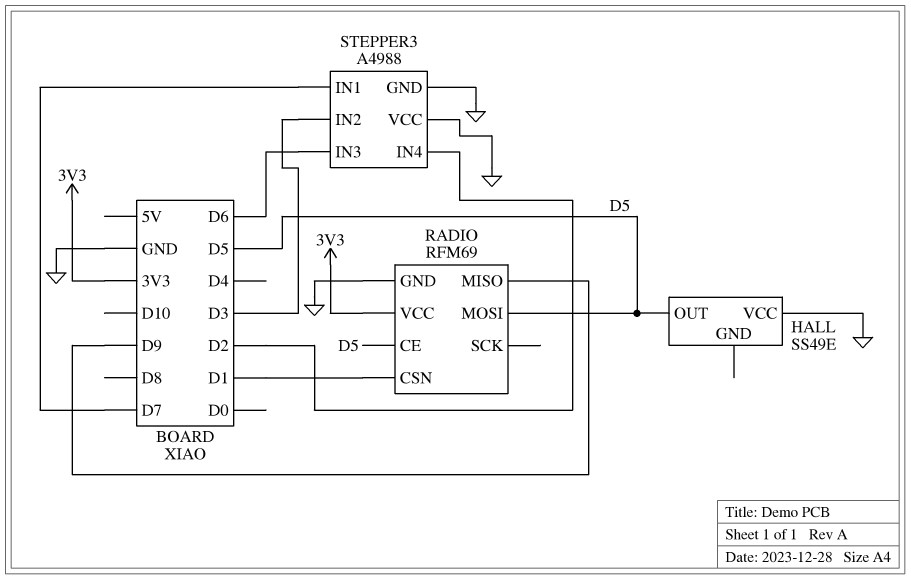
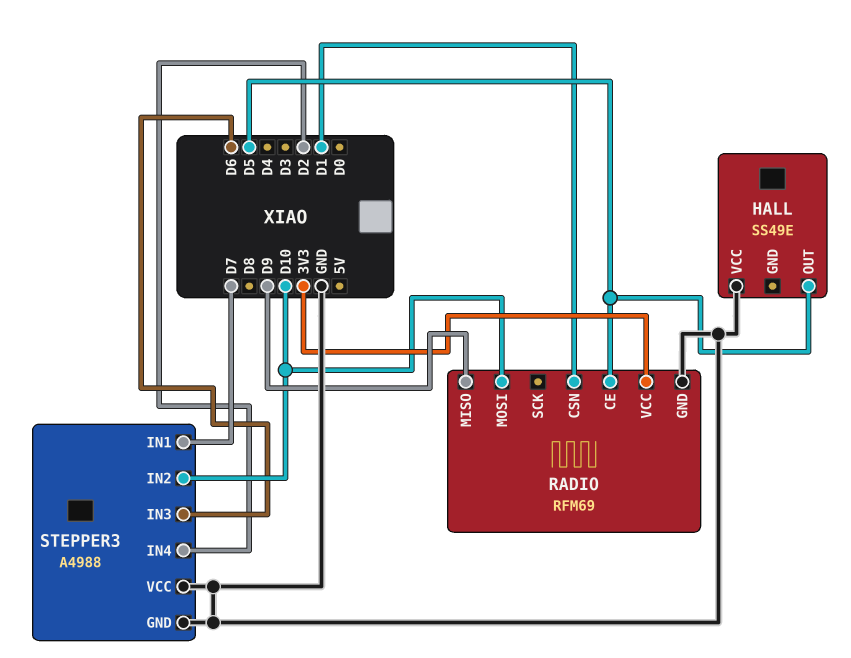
RADIO pin MOSI: D5 -> D10
STEPPER3 pin IN2: D3 -> D10

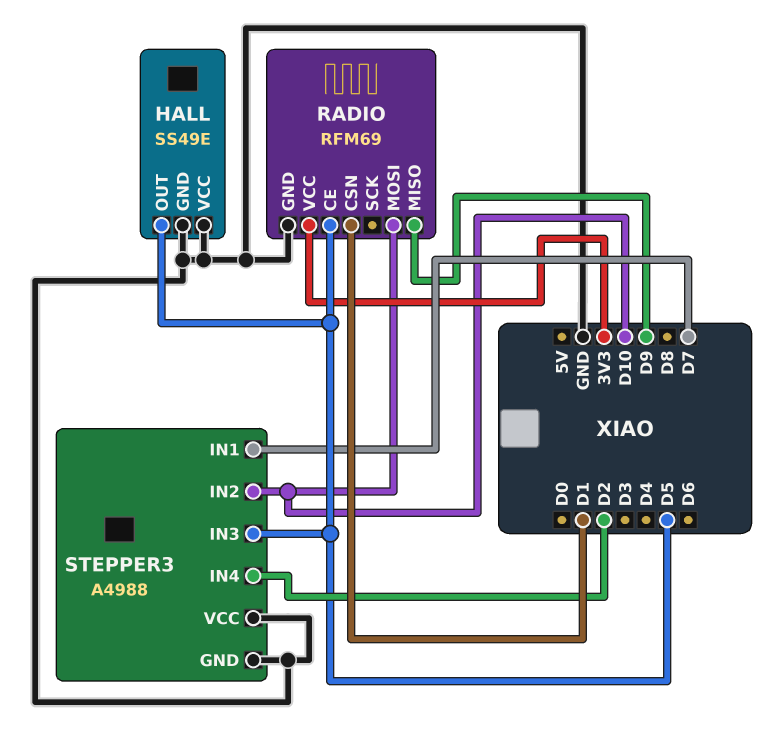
HALL pin GND: none -> GND
STEPPER3 pin IN3: D6 -> D5

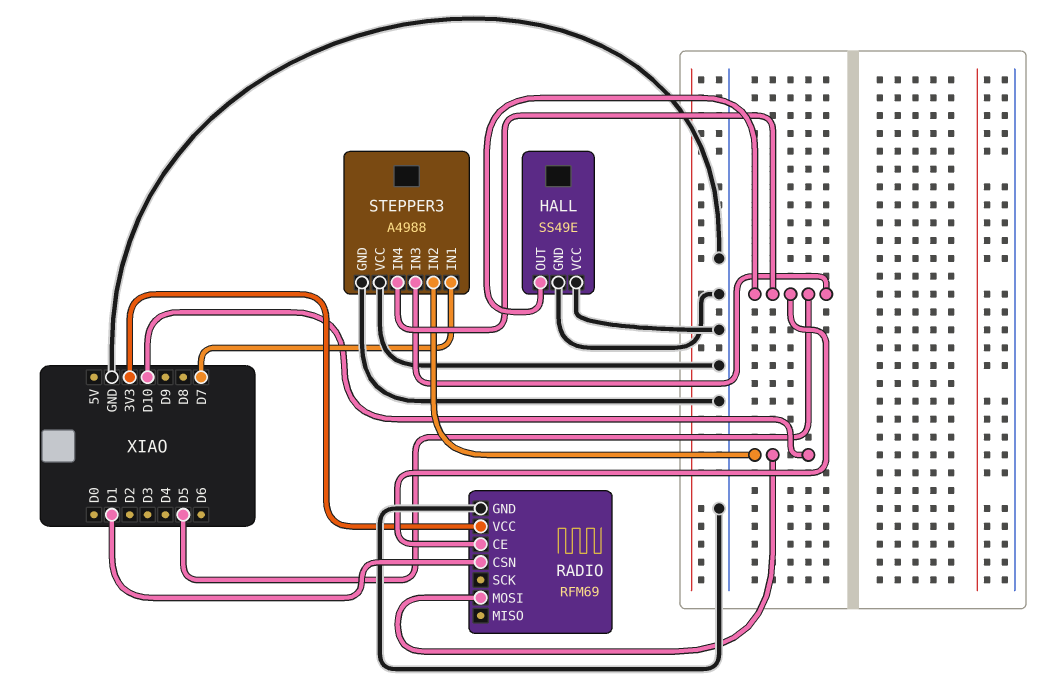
RADIO pin MISO: D9 -> none
STEPPER3 pin IN4: D2 -> D5

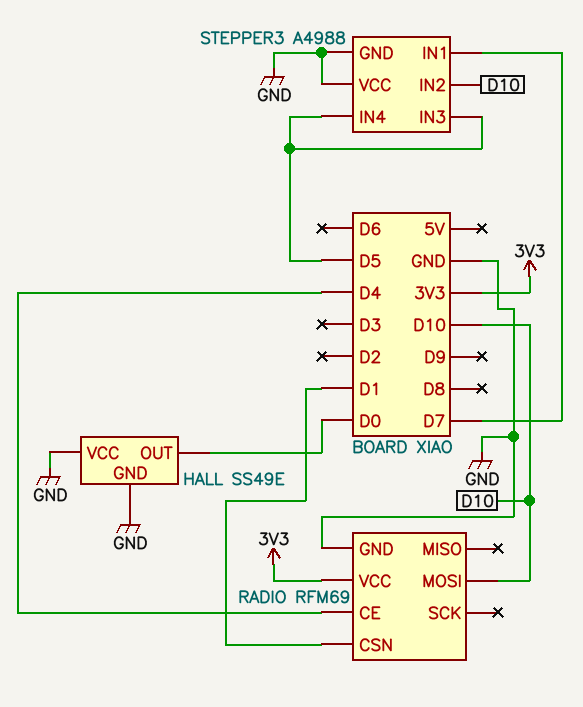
HALL pin OUT: D5 -> D0
RADIO pin CE: D5 -> D4

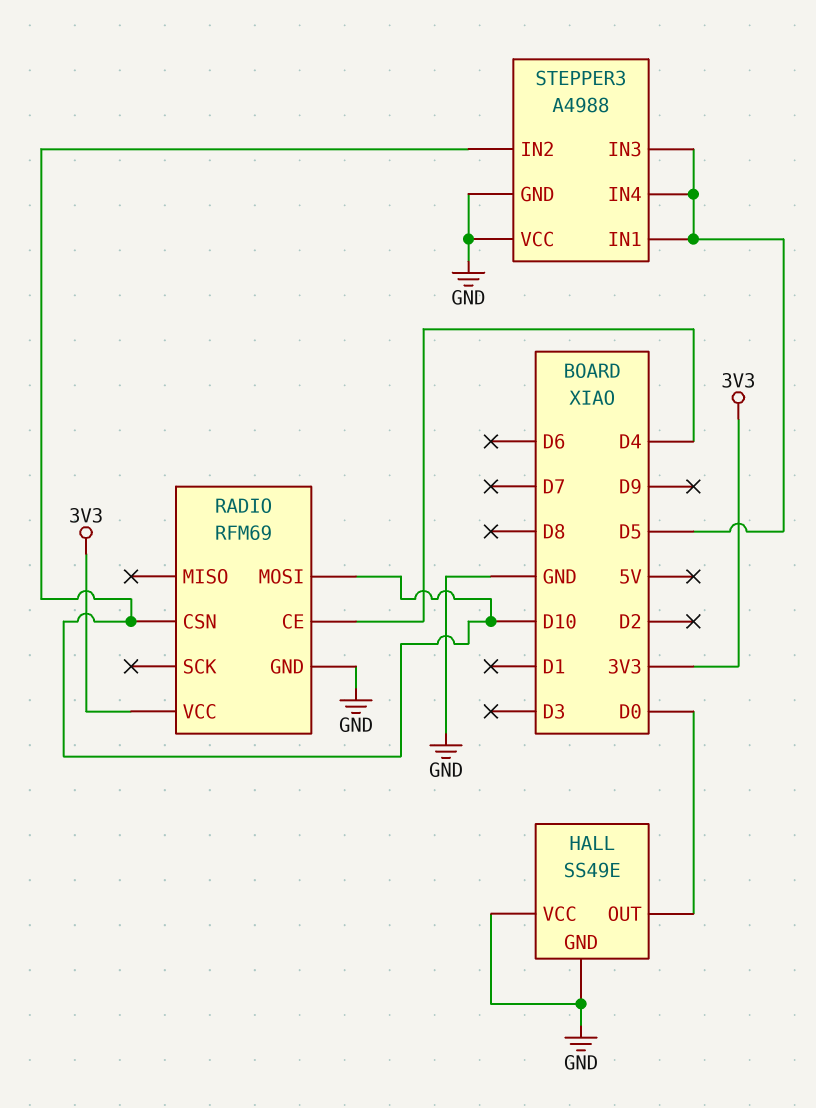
RADIO pin CSN: D1 -> D10
STEPPER3 pin IN1: D7 -> D5

